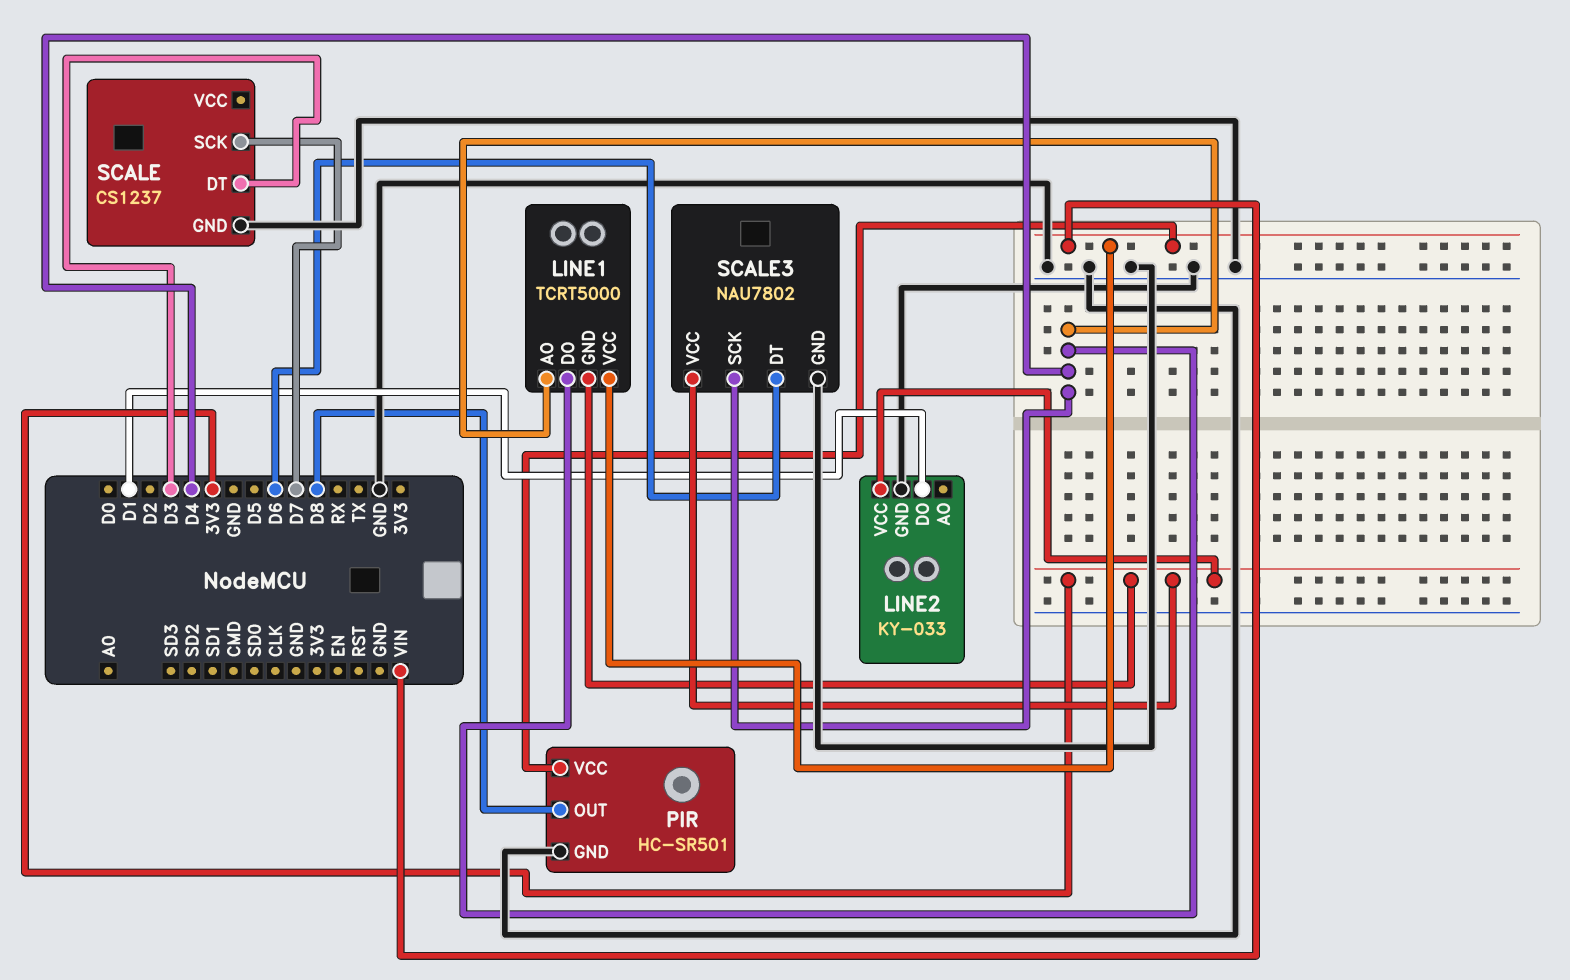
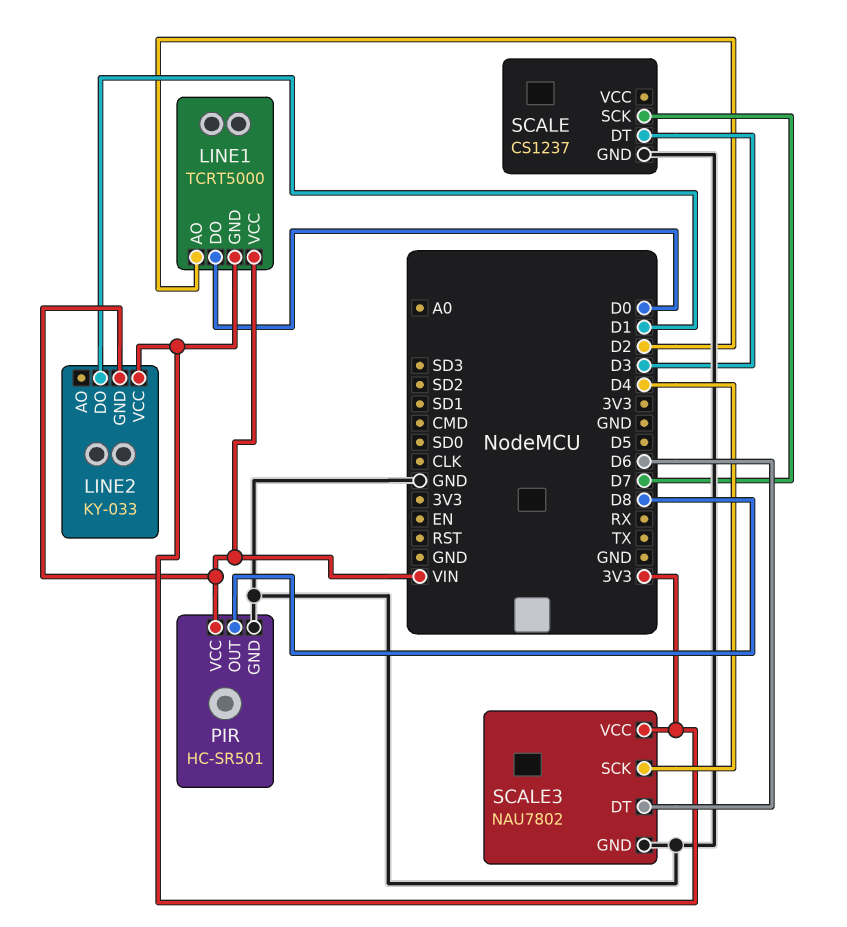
LINE1 pin AO: D4 -> D2
LINE1 pin DO: D4 -> D0
LINE2 pin GND: GND -> VIN

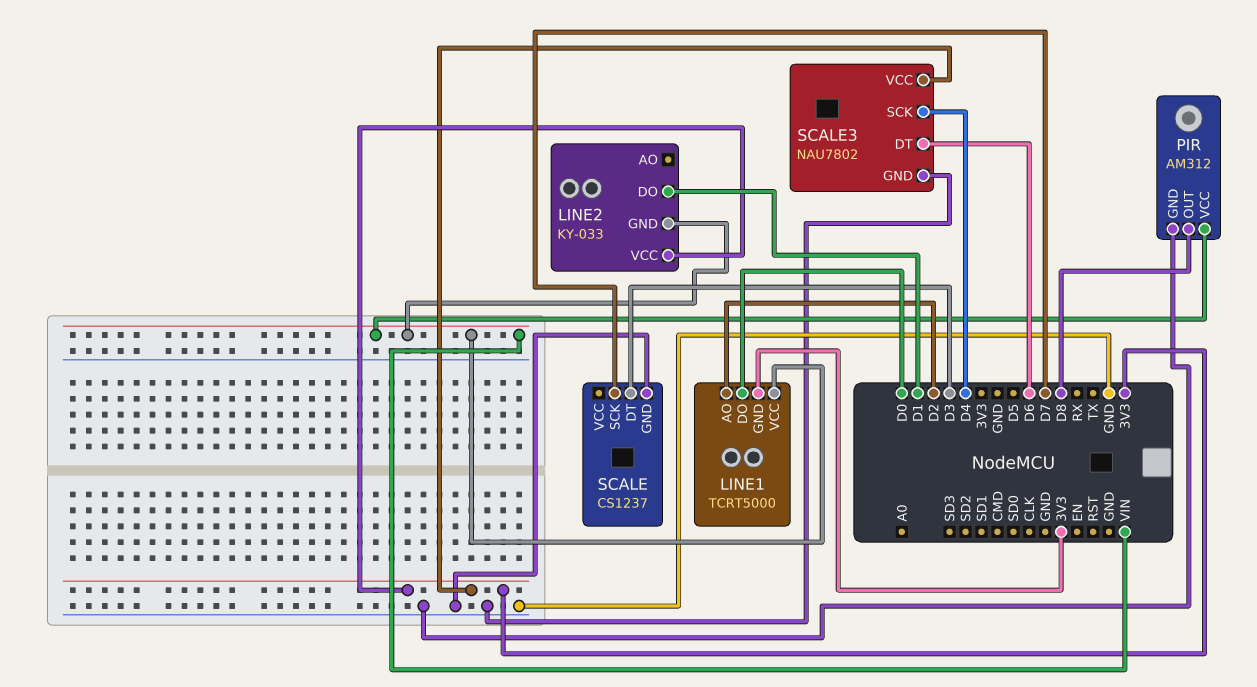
PIR: HC-SR501 -> AM312

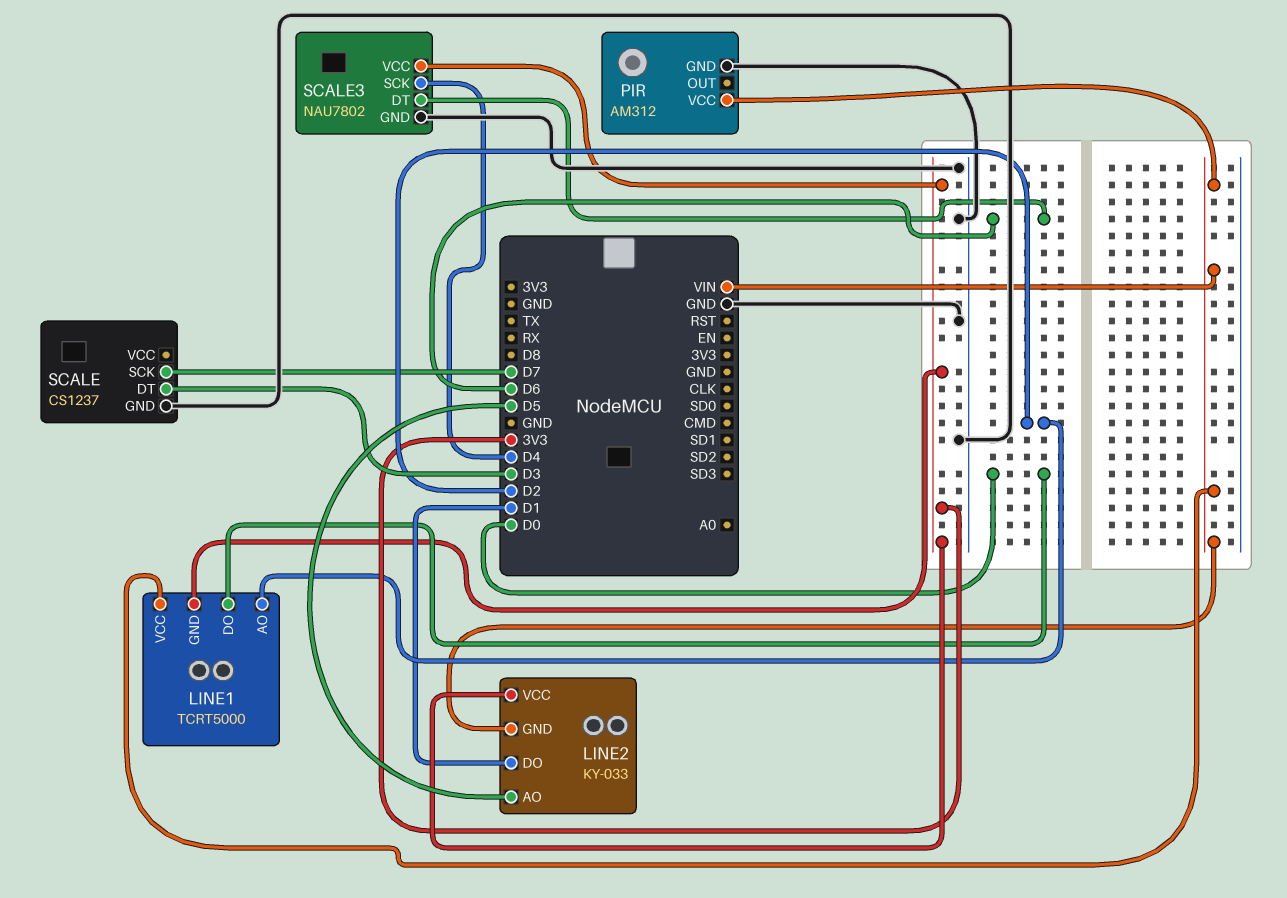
LINE2 pin AO: none -> D5
PIR pin OUT: D8 -> none

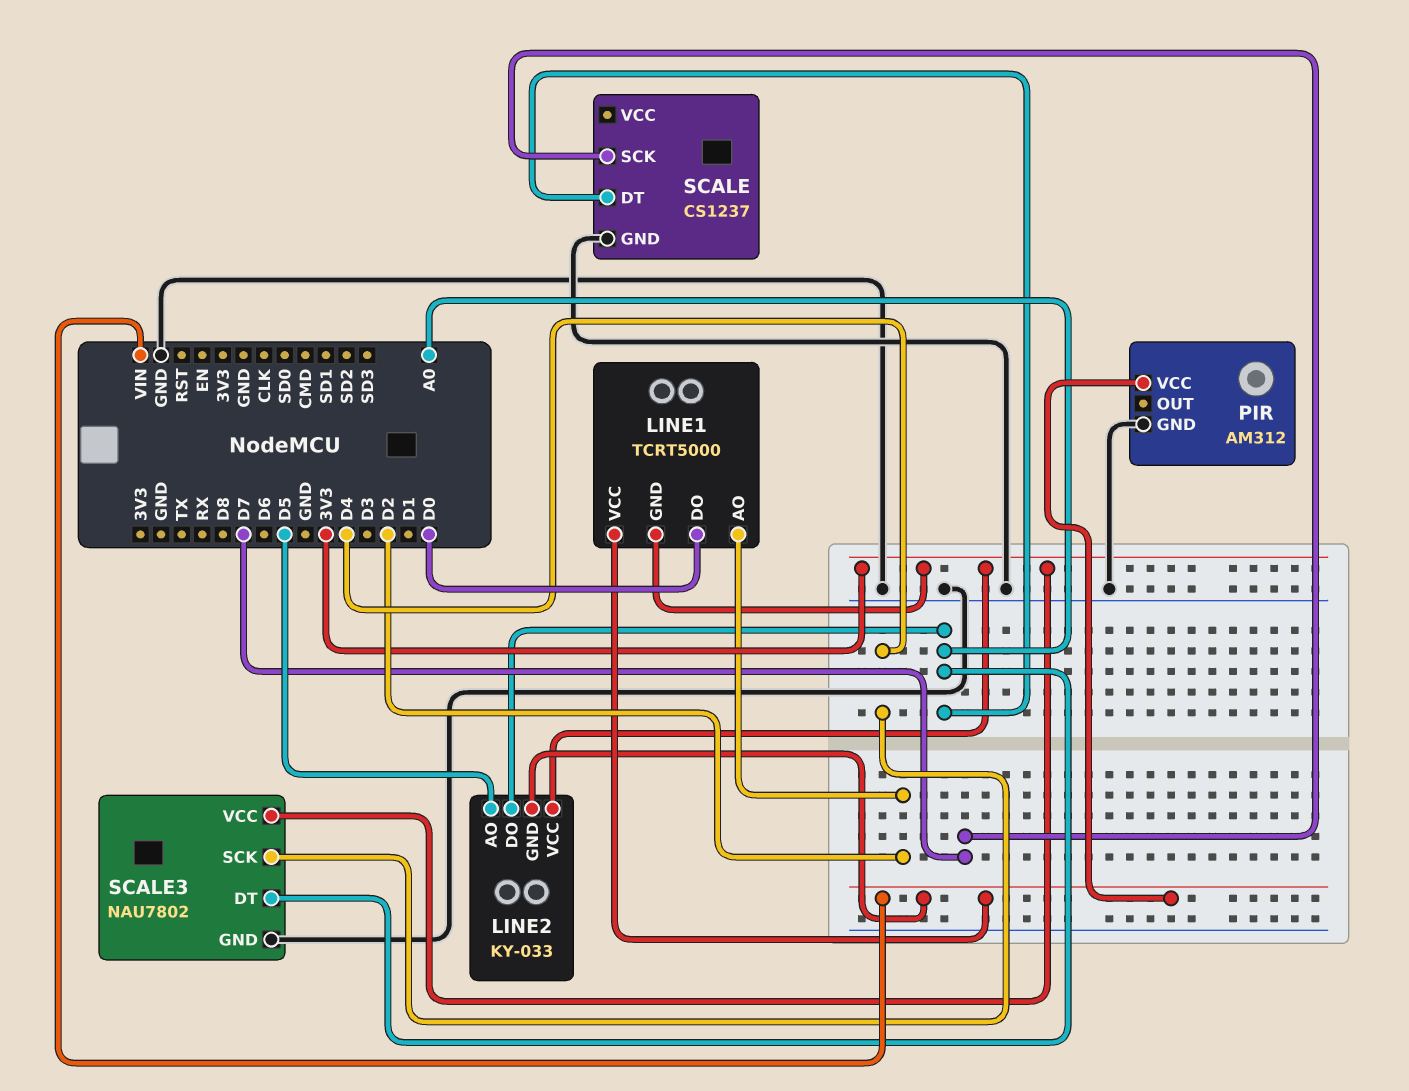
LINE2 pin DO: D1 -> A0
SCALE pin DT: D3 -> A0
SCALE3 pin DT: D6 -> A0

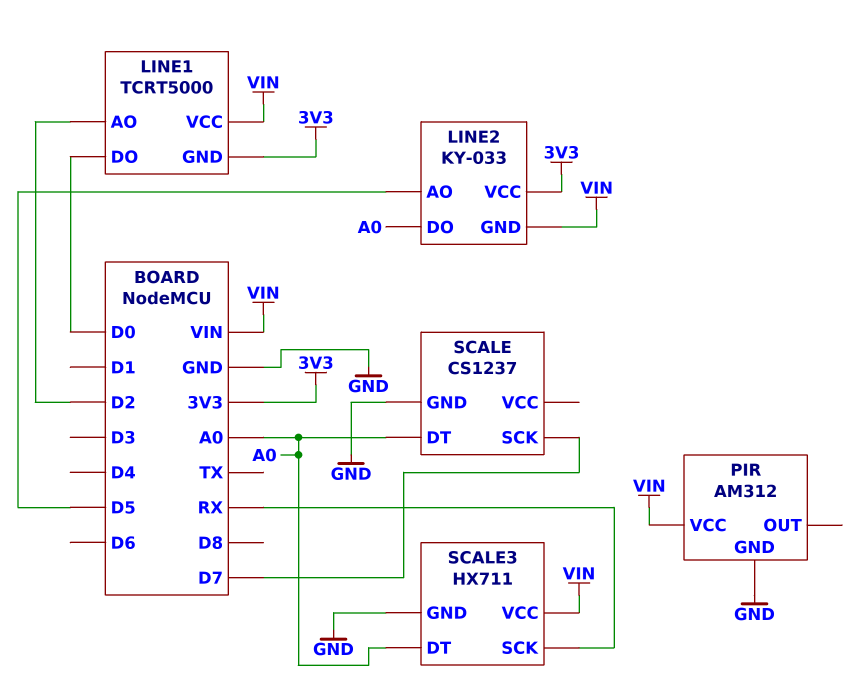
SCALE3: NAU7802 -> HX711
SCALE3 pin SCK: D4 -> RX
SCALE3 pin VCC: 3V3 -> VIN

